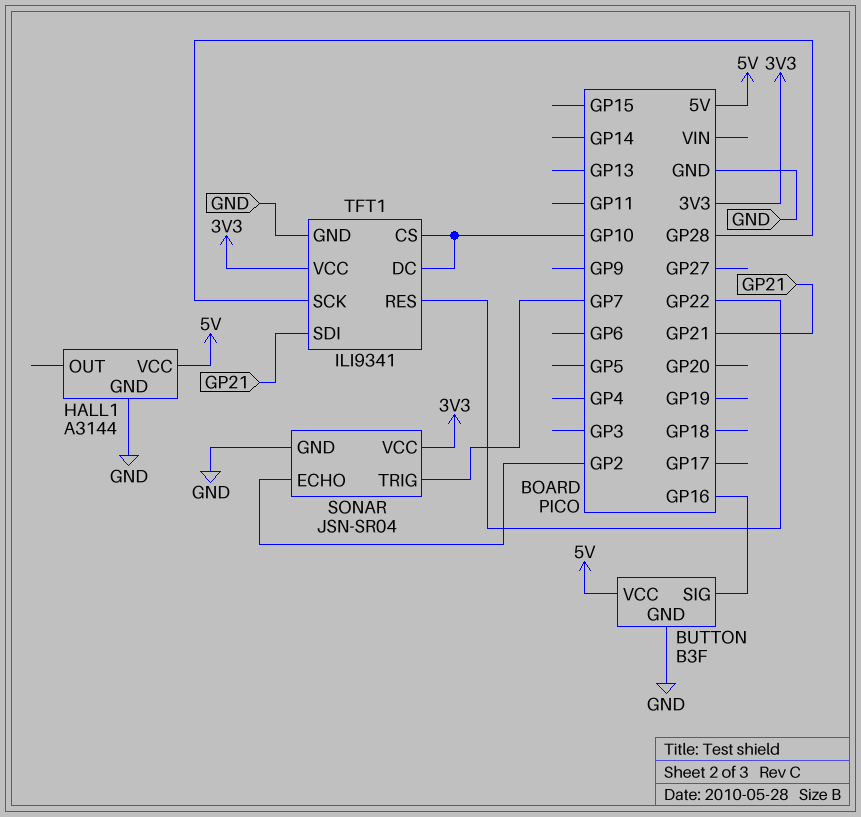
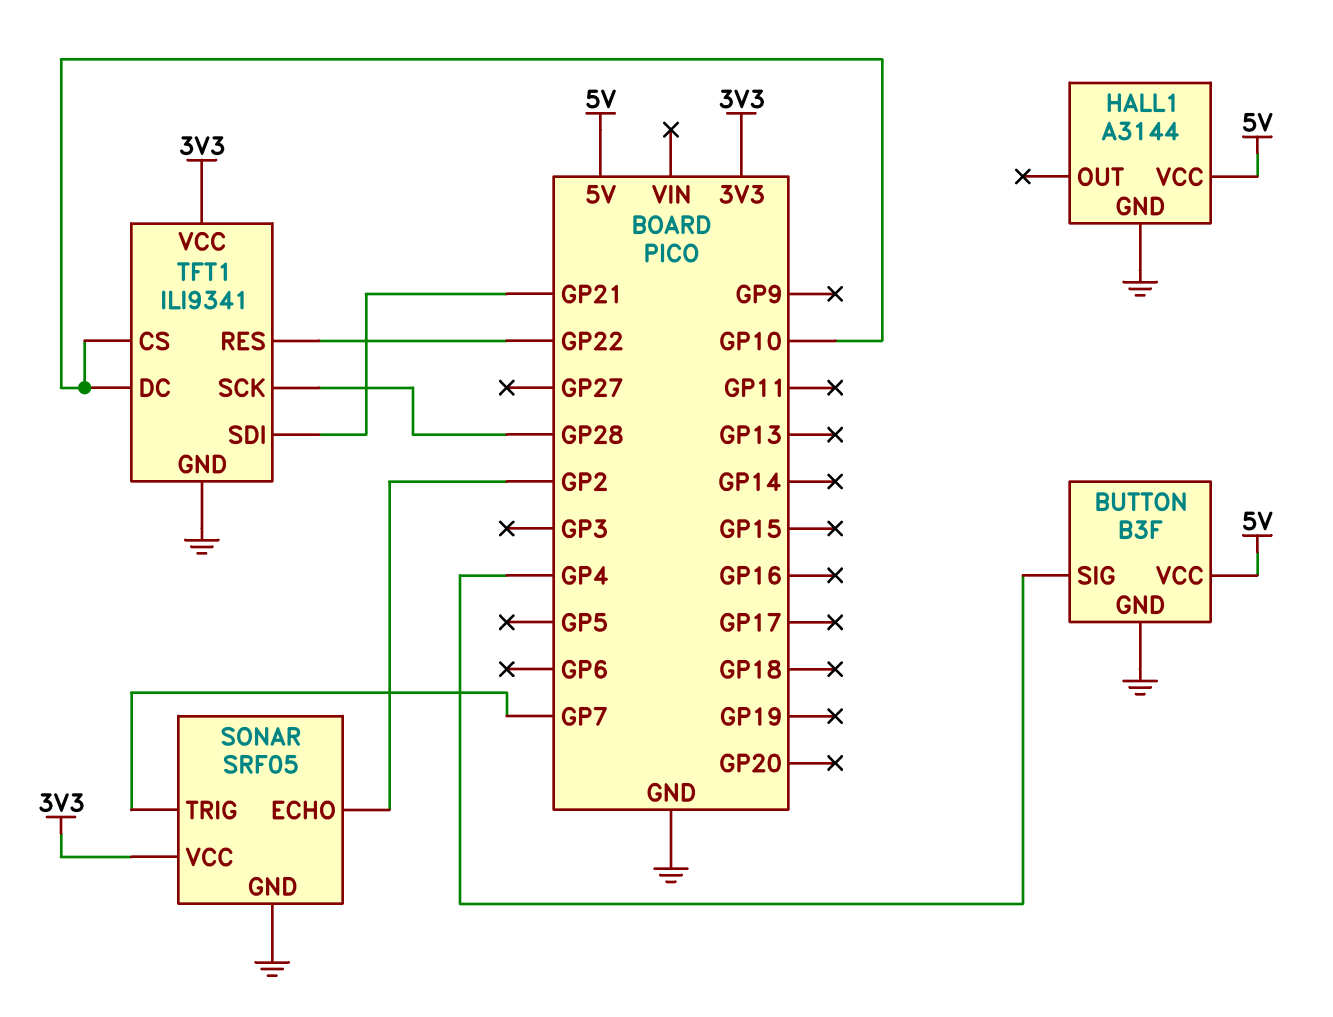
BUTTON pin SIG: GP16 -> GP4
SONAR: JSN-SR04 -> SRF05

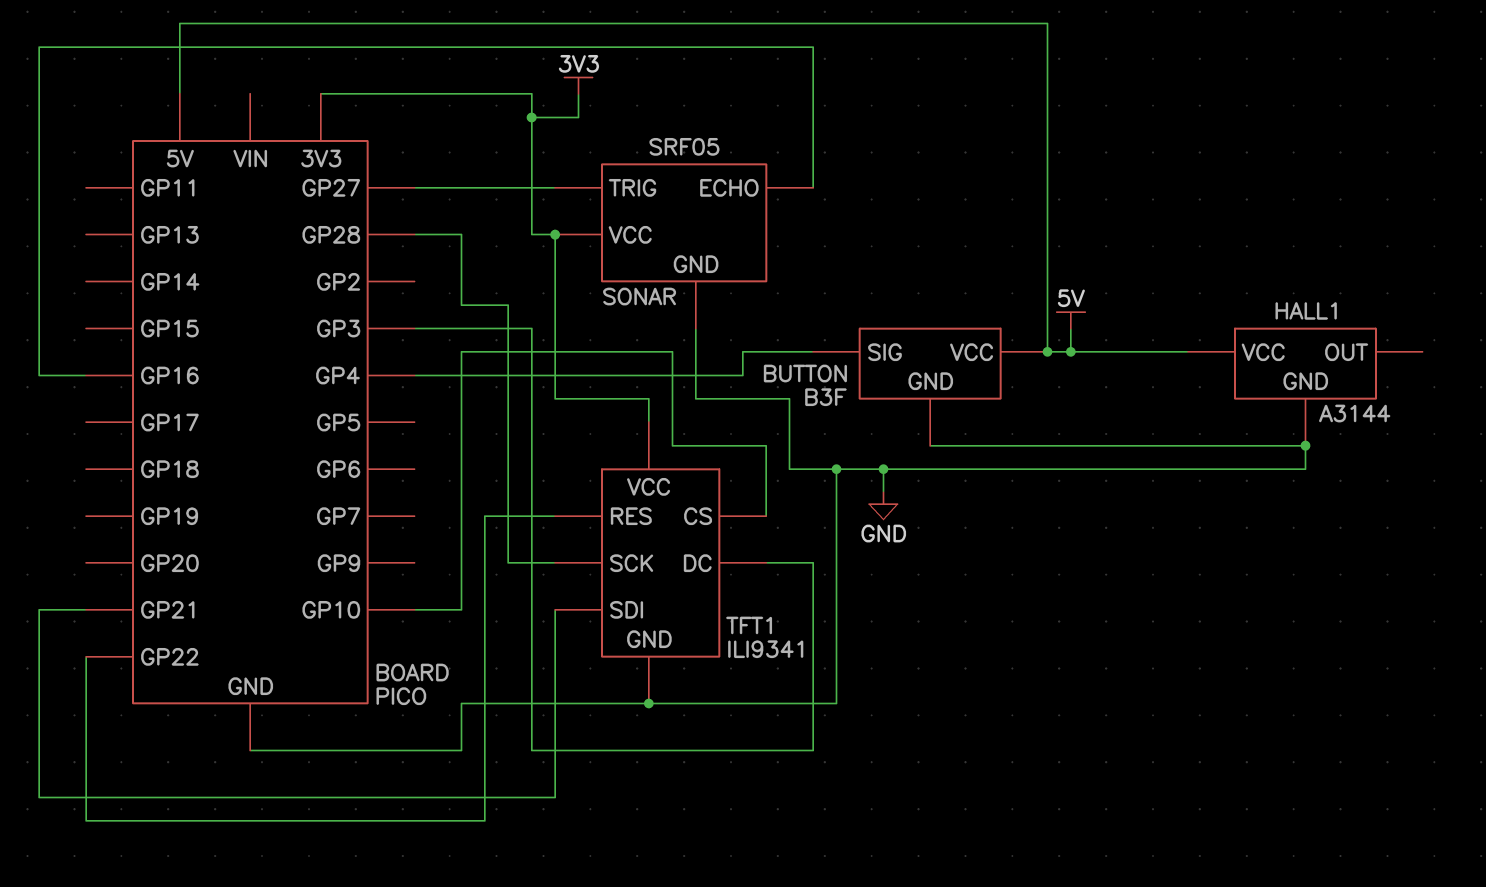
SONAR pin ECHO: GP2 -> GP16
SONAR pin TRIG: GP7 -> GP27
TFT1 pin DC: GP10 -> GP3

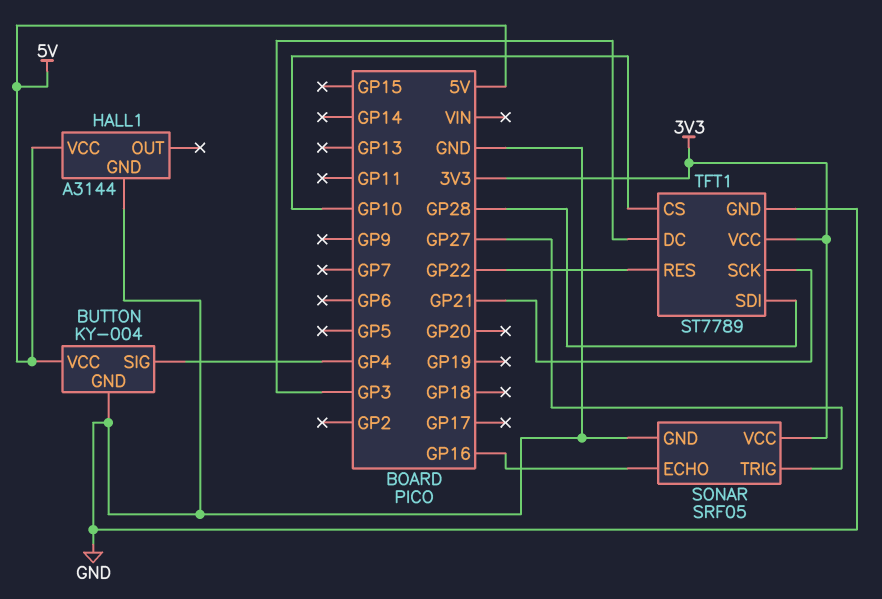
BUTTON: B3F -> KY-004
TFT1: ILI9341 -> ST7789
TFT1 pin SCK: GP28 -> GP21
TFT1 pin SDI: GP21 -> GP28

